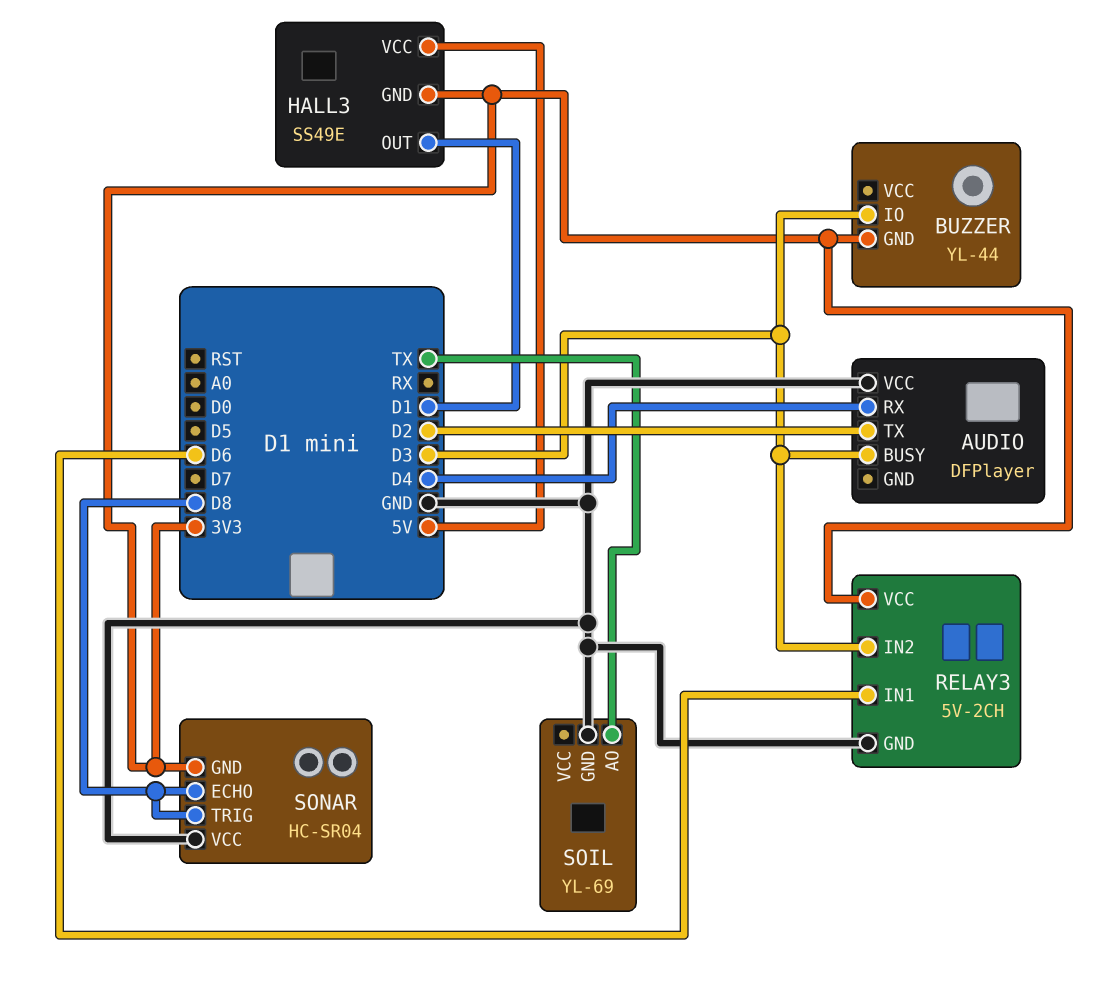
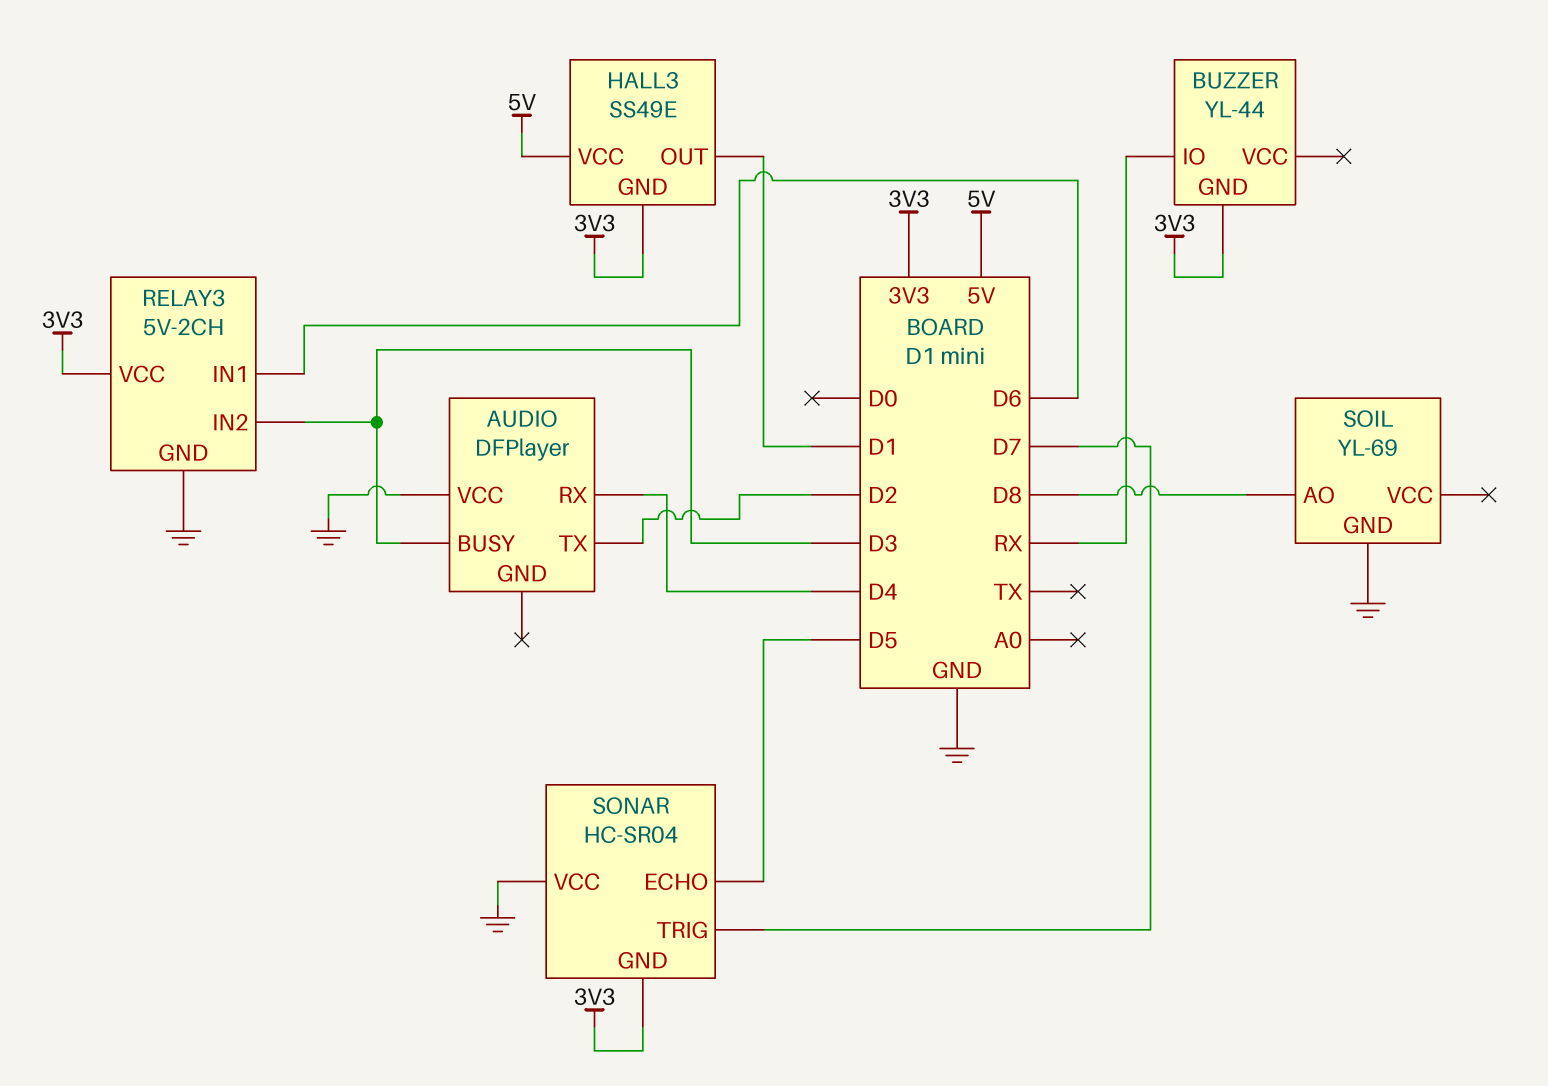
BUZZER pin IO: D3 -> RX
SOIL pin AO: TX -> D8
SONAR pin ECHO: D8 -> D5
SONAR pin TRIG: D8 -> D7

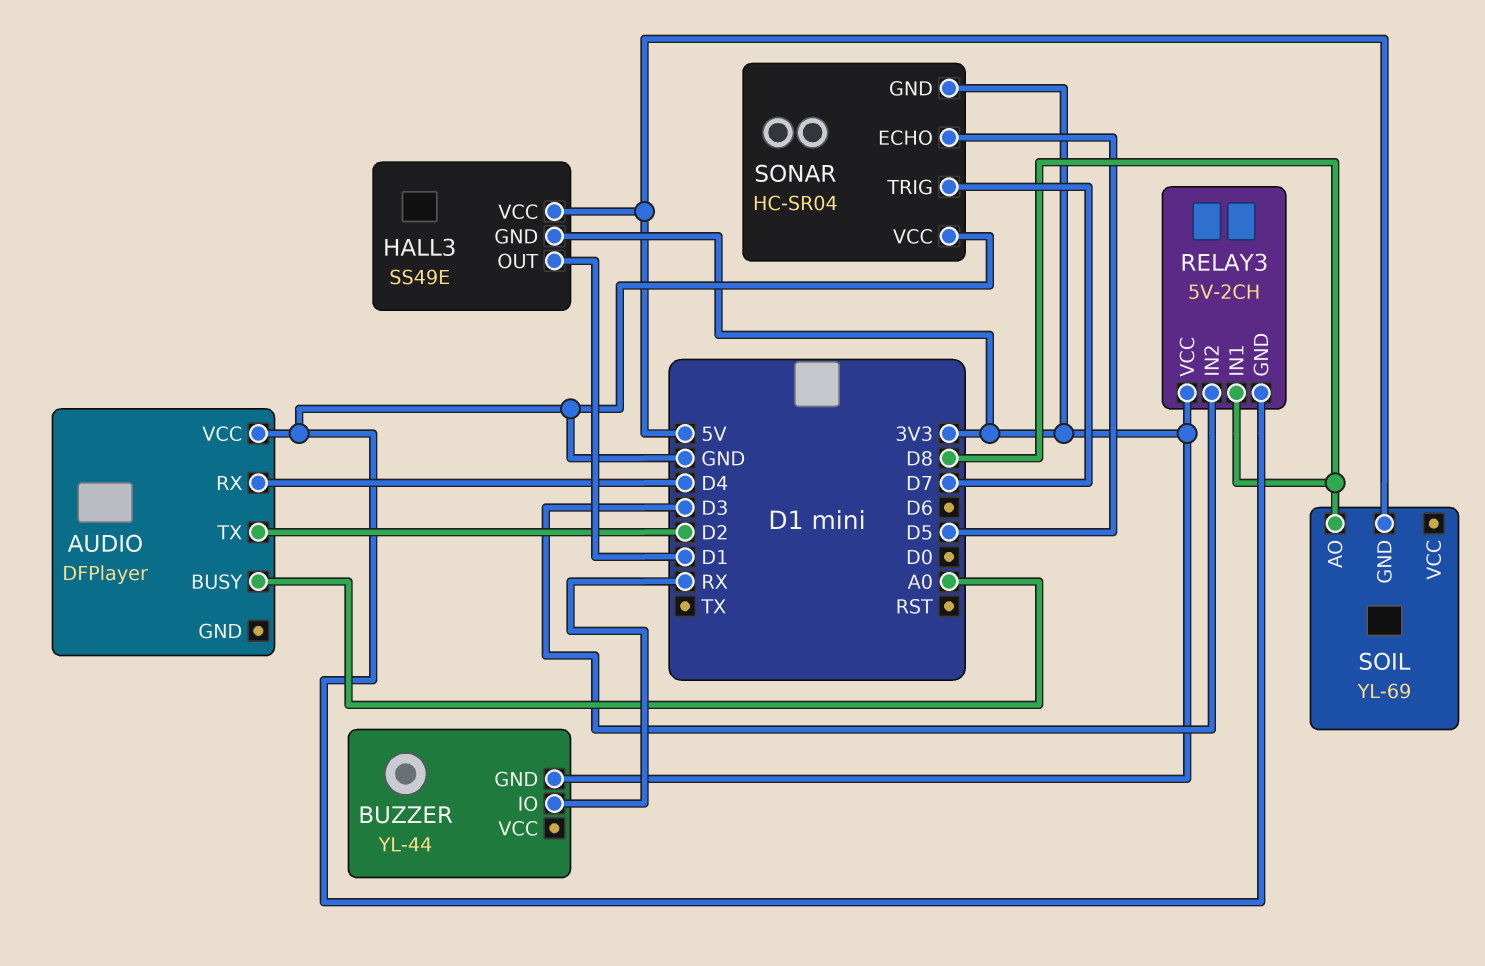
AUDIO pin BUSY: D3 -> A0
RELAY3 pin IN1: D6 -> D8
SOIL pin GND: GND -> 5V

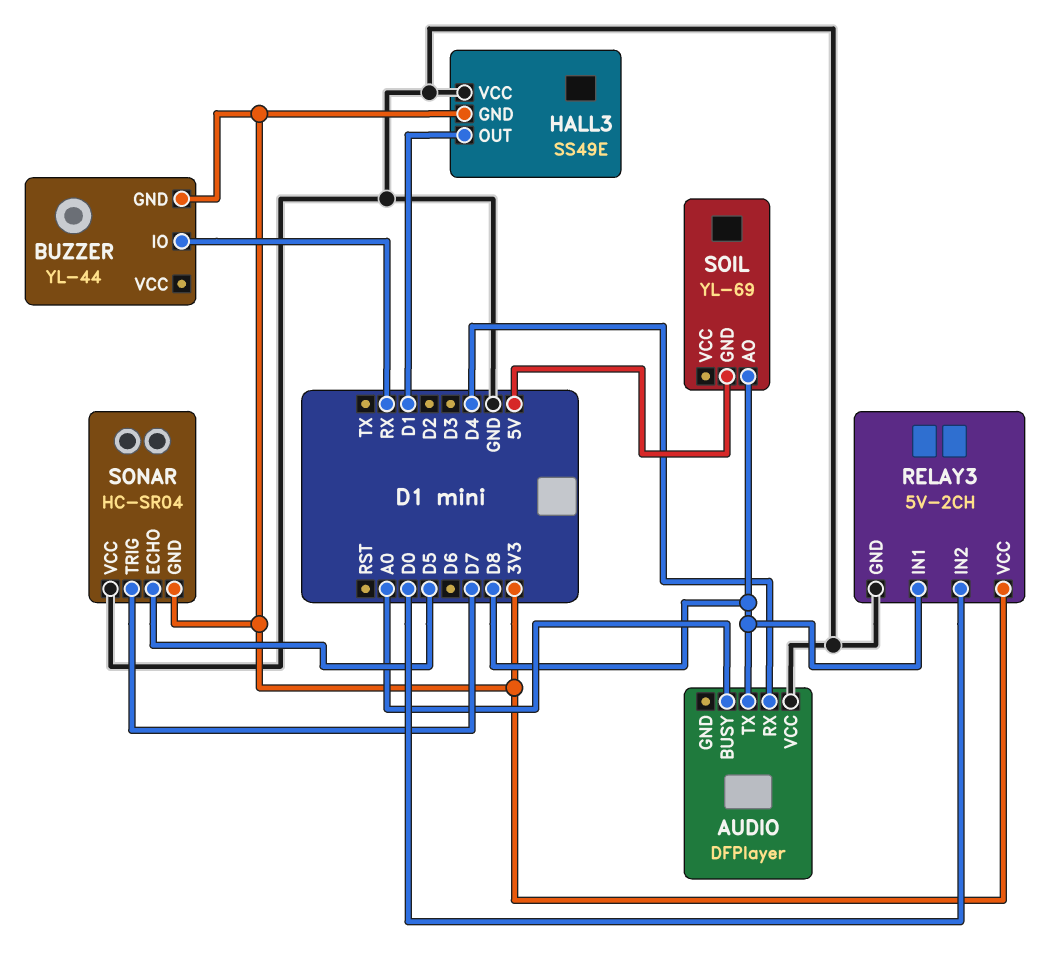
AUDIO pin TX: D2 -> D8
HALL3 pin VCC: 5V -> GND
RELAY3 pin IN2: D3 -> D0

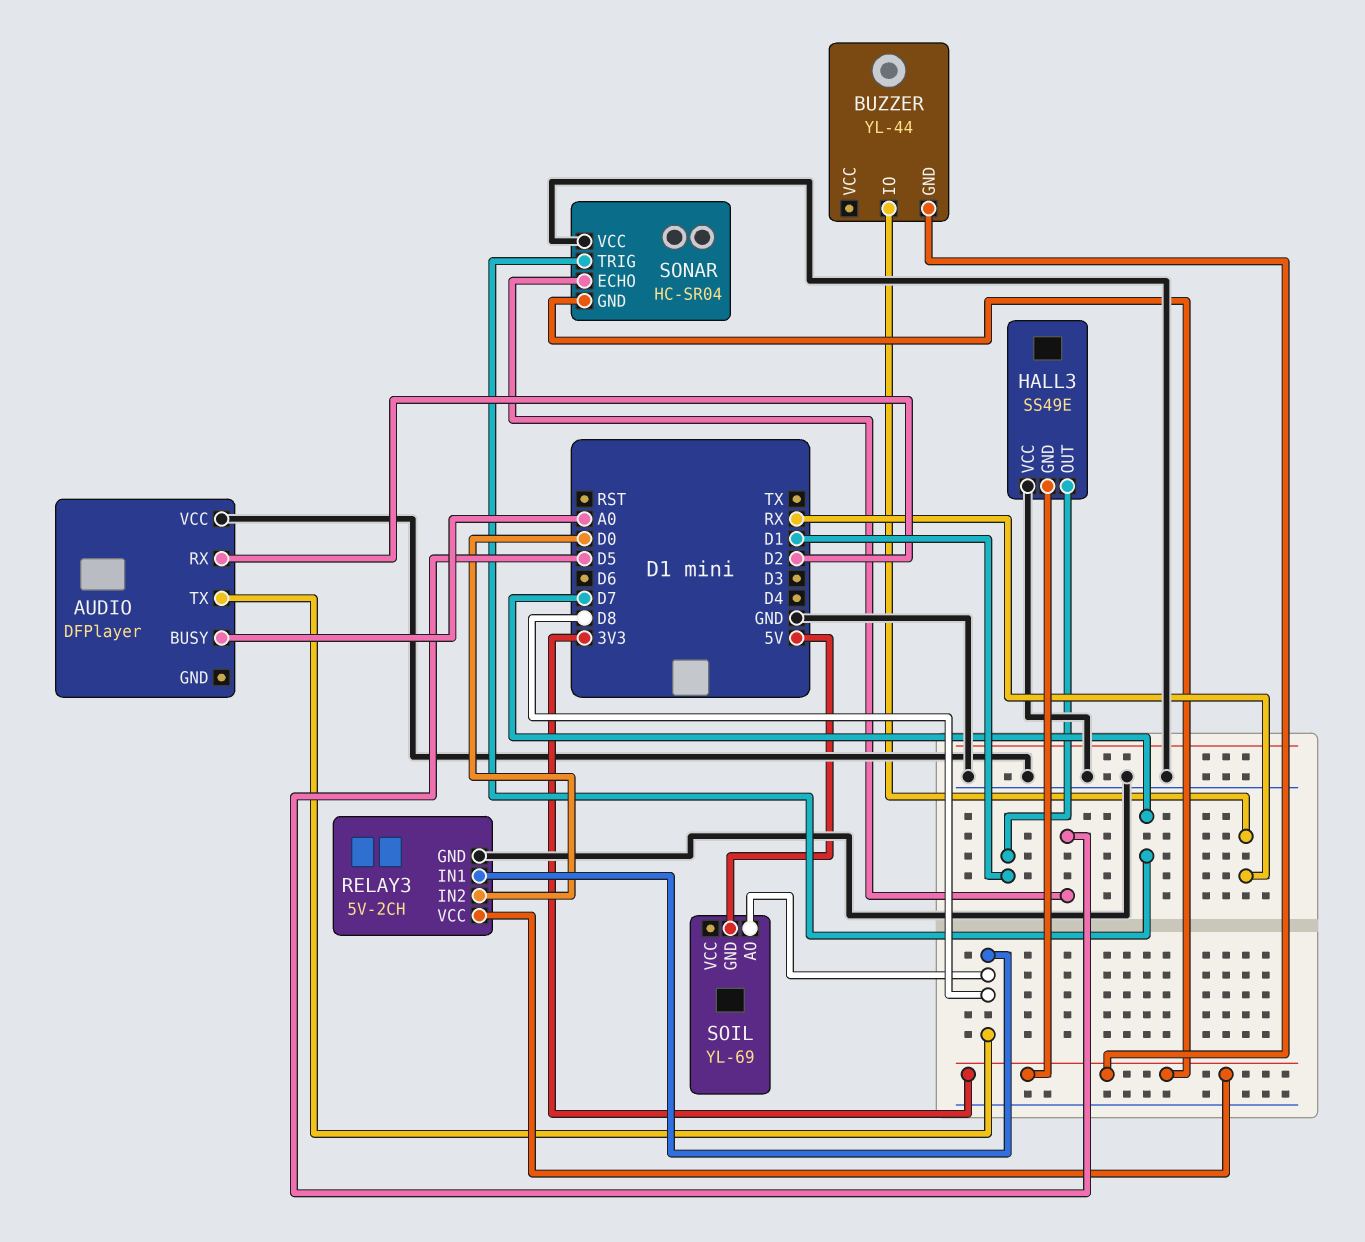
AUDIO pin RX: D4 -> D2

